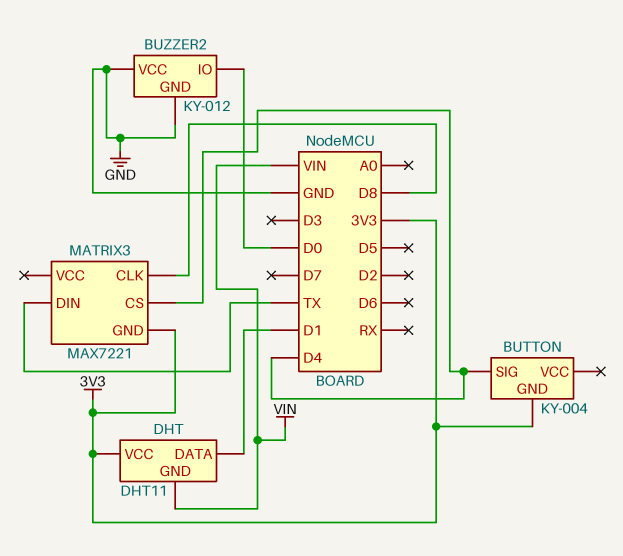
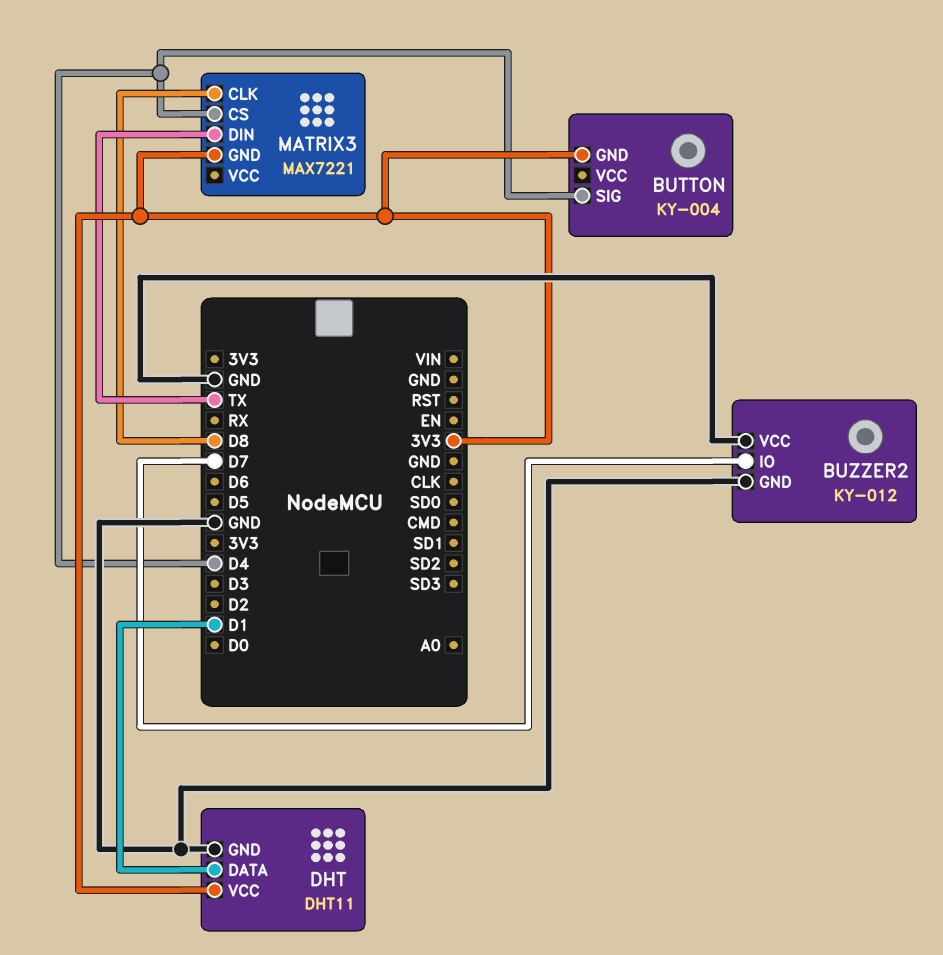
BUZZER2 pin IO: D0 -> D7
DHT pin GND: VIN -> GND

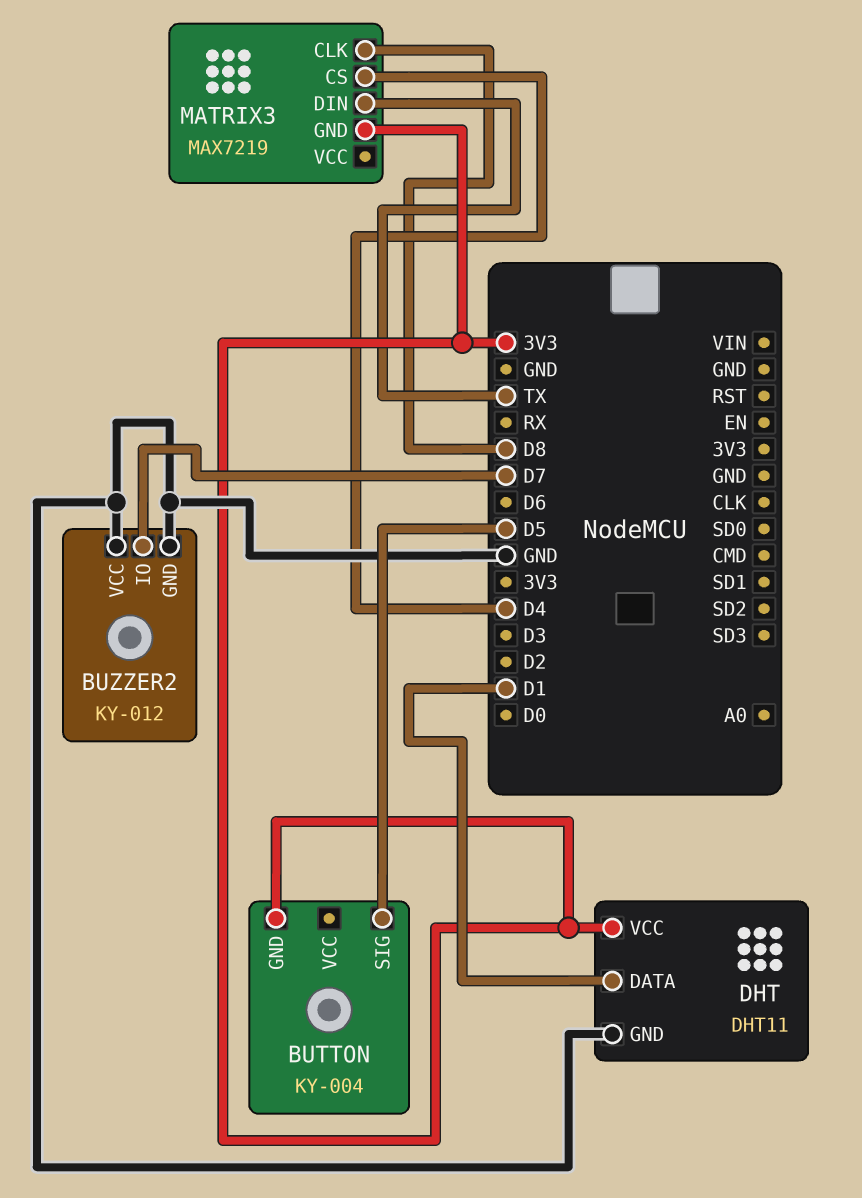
BUTTON pin SIG: D4 -> D5
MATRIX3: MAX7221 -> MAX7219

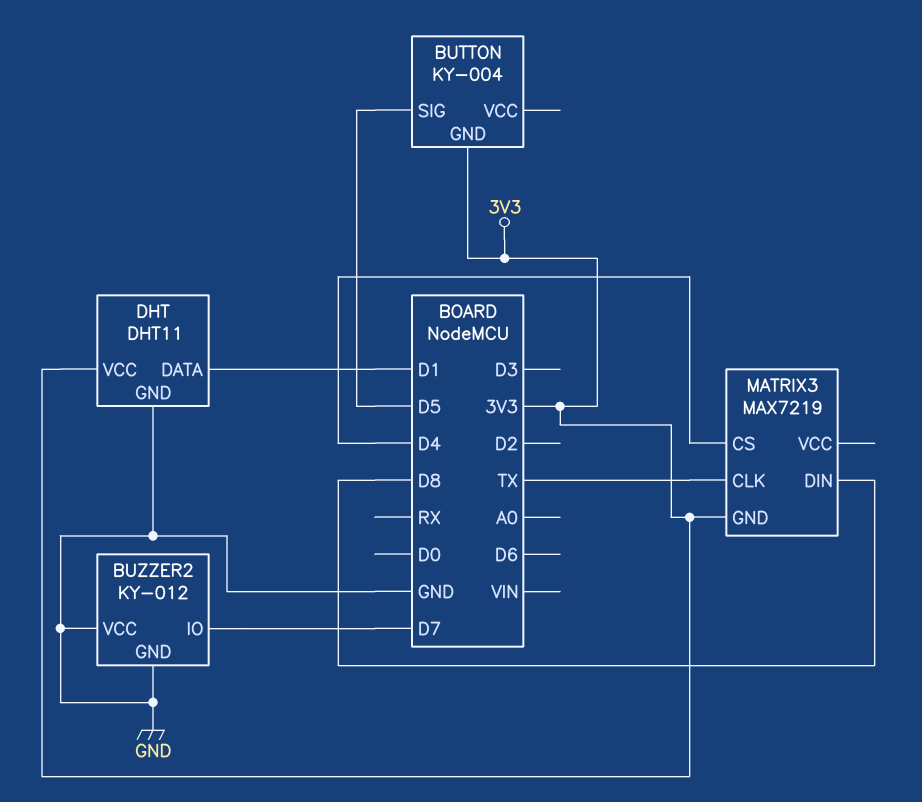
MATRIX3 pin CLK: D8 -> TX
MATRIX3 pin DIN: TX -> D8

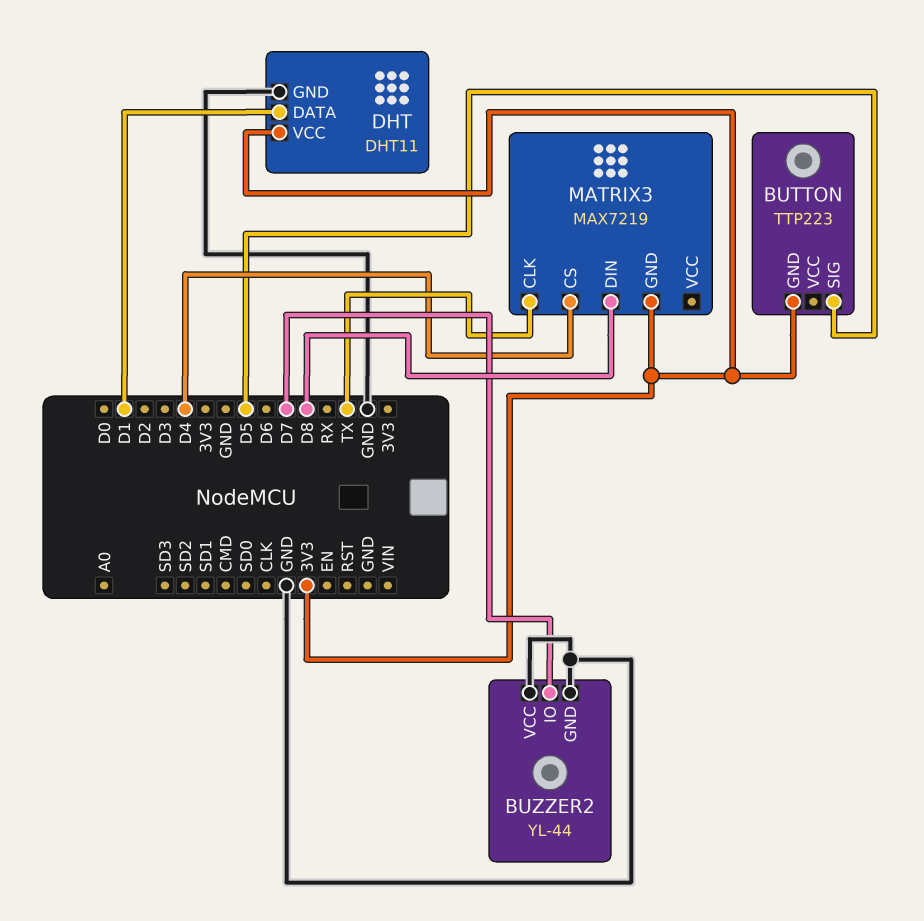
BUTTON: KY-004 -> TTP223
BUZZER2: KY-012 -> YL-44

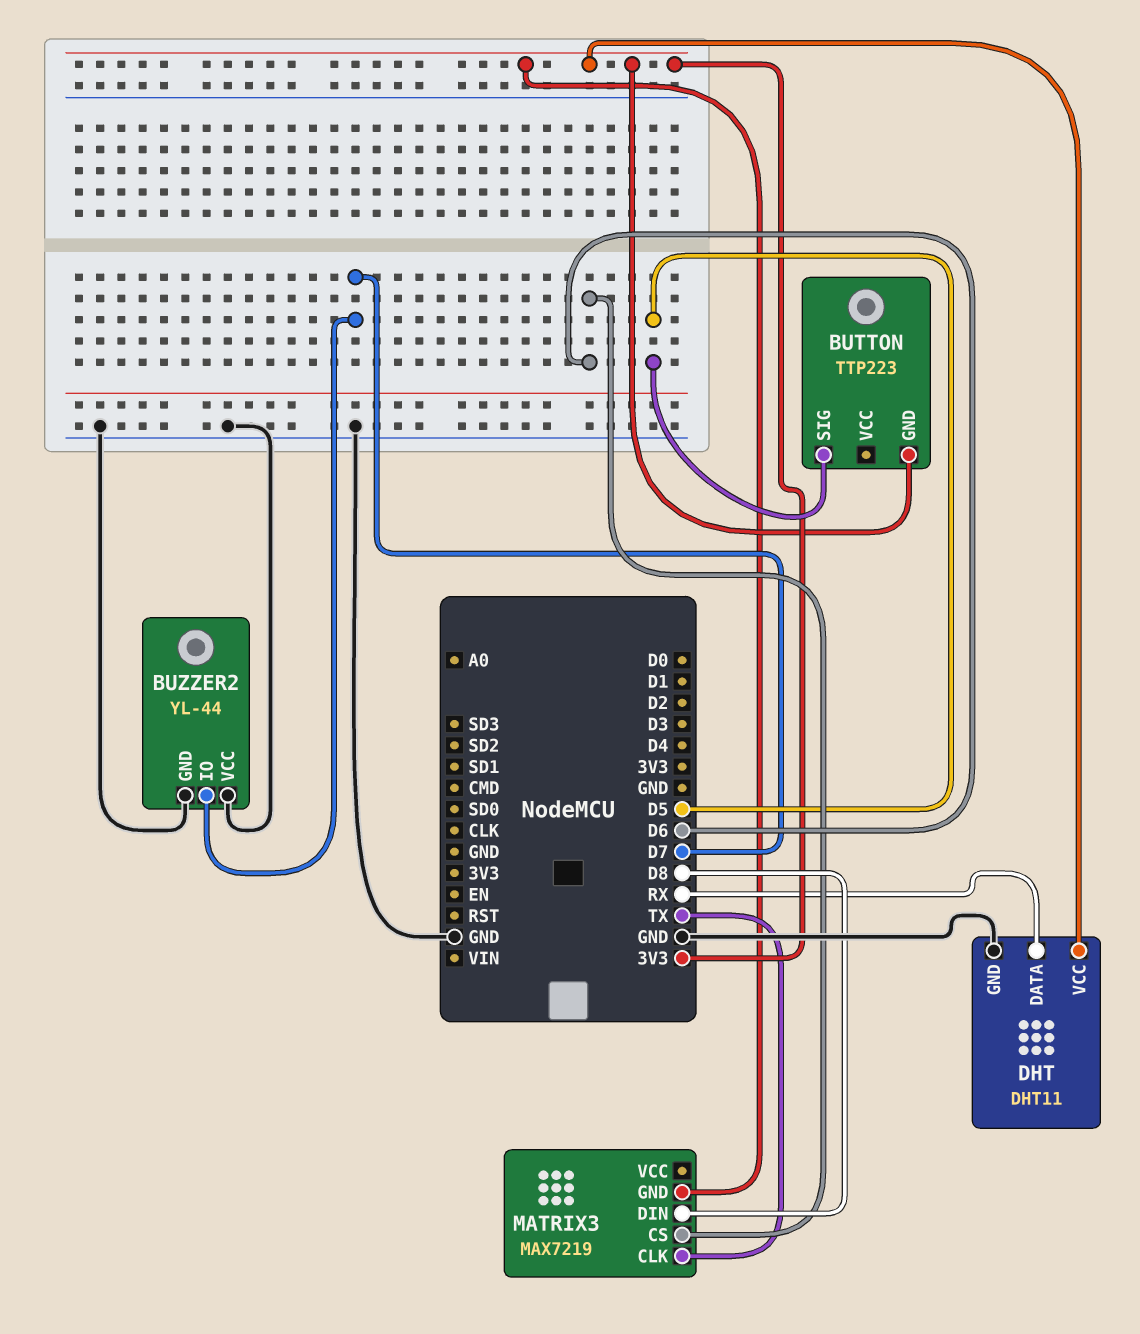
DHT pin DATA: D1 -> RX
MATRIX3 pin CS: D4 -> D6

